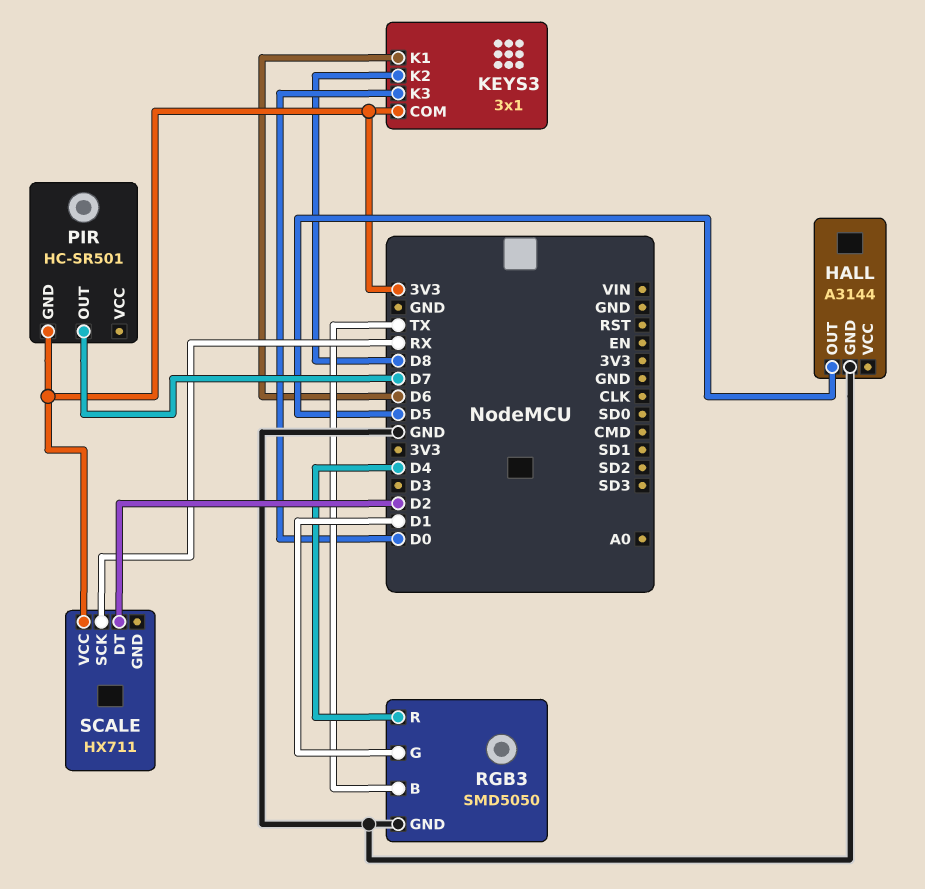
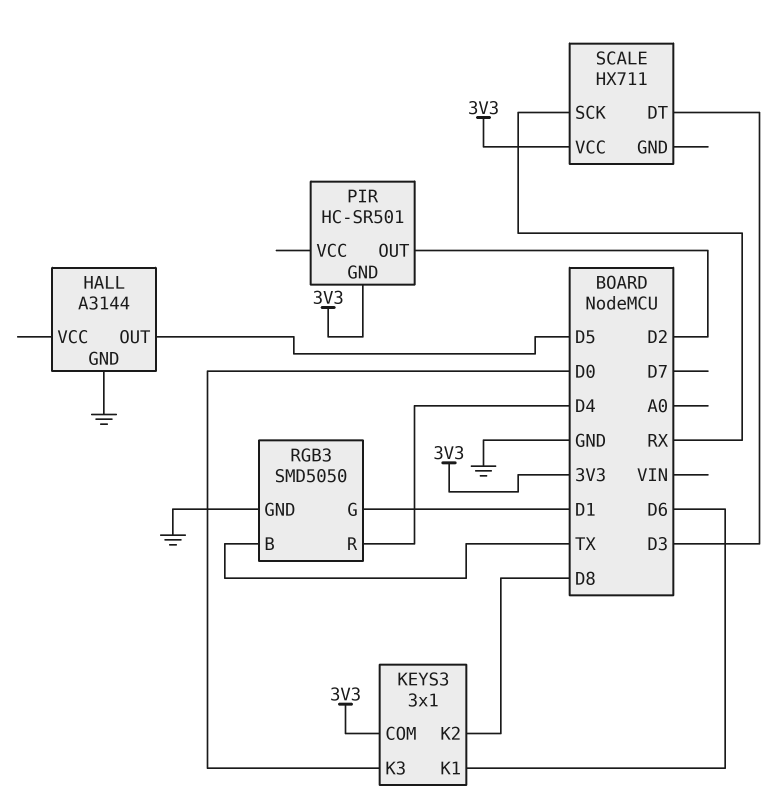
PIR pin OUT: D7 -> D2
SCALE pin DT: D2 -> D3

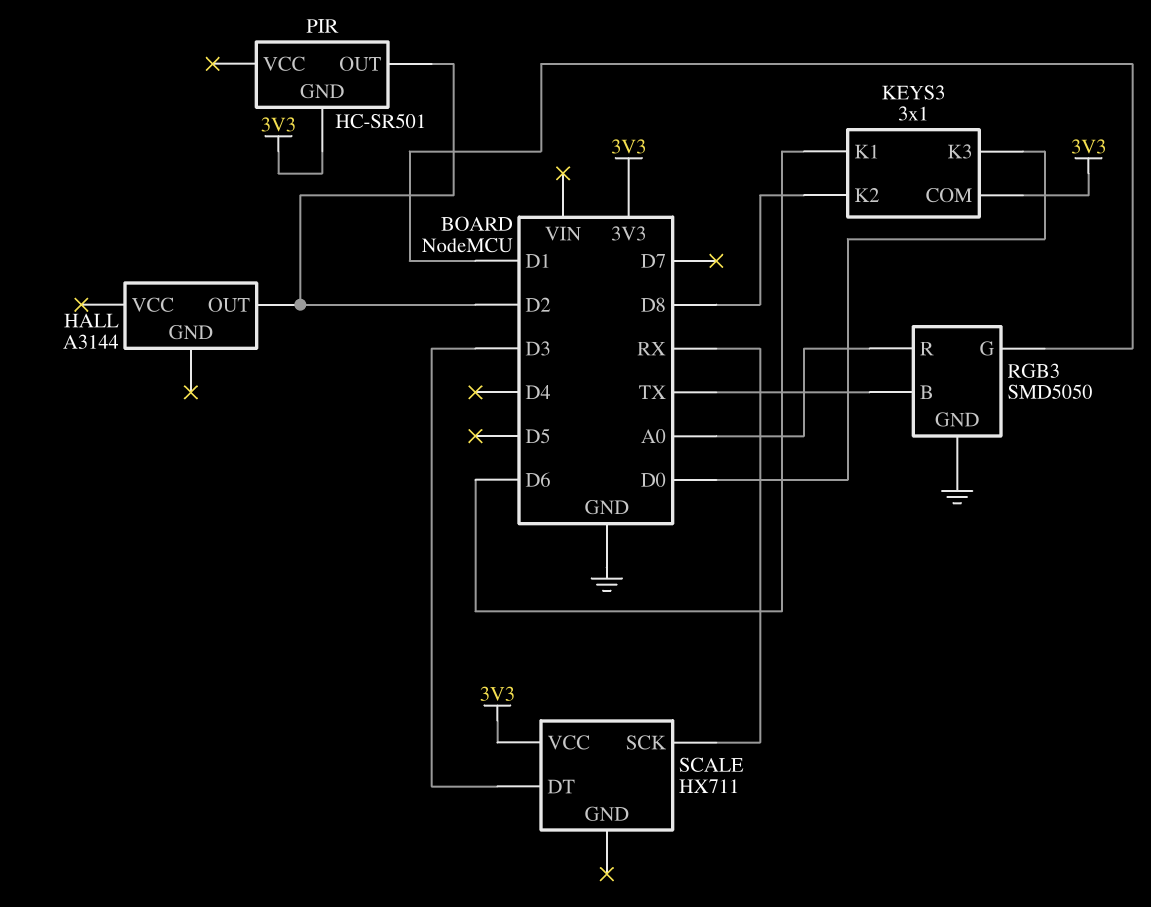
HALL pin GND: GND -> none
HALL pin OUT: D5 -> D2
RGB3 pin R: D4 -> A0

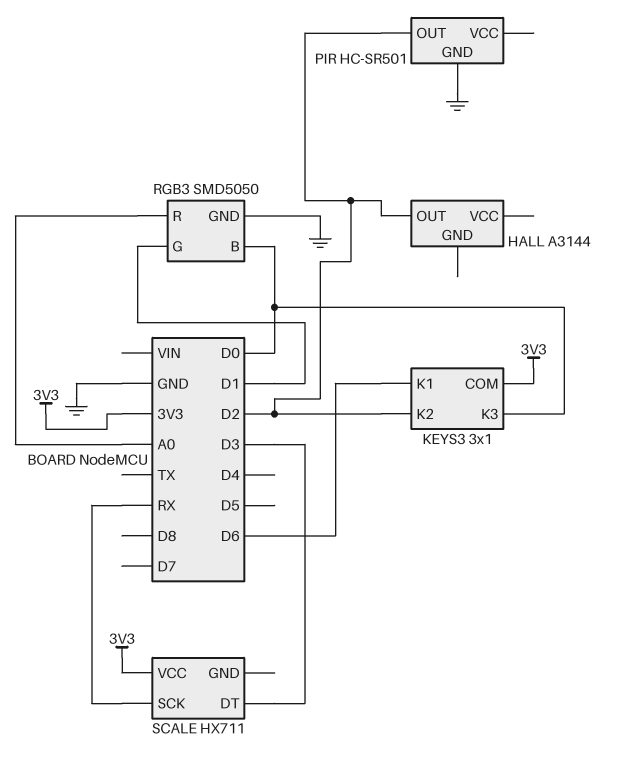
KEYS3 pin K2: D8 -> D2
PIR pin GND: 3V3 -> GND
RGB3 pin B: TX -> D0

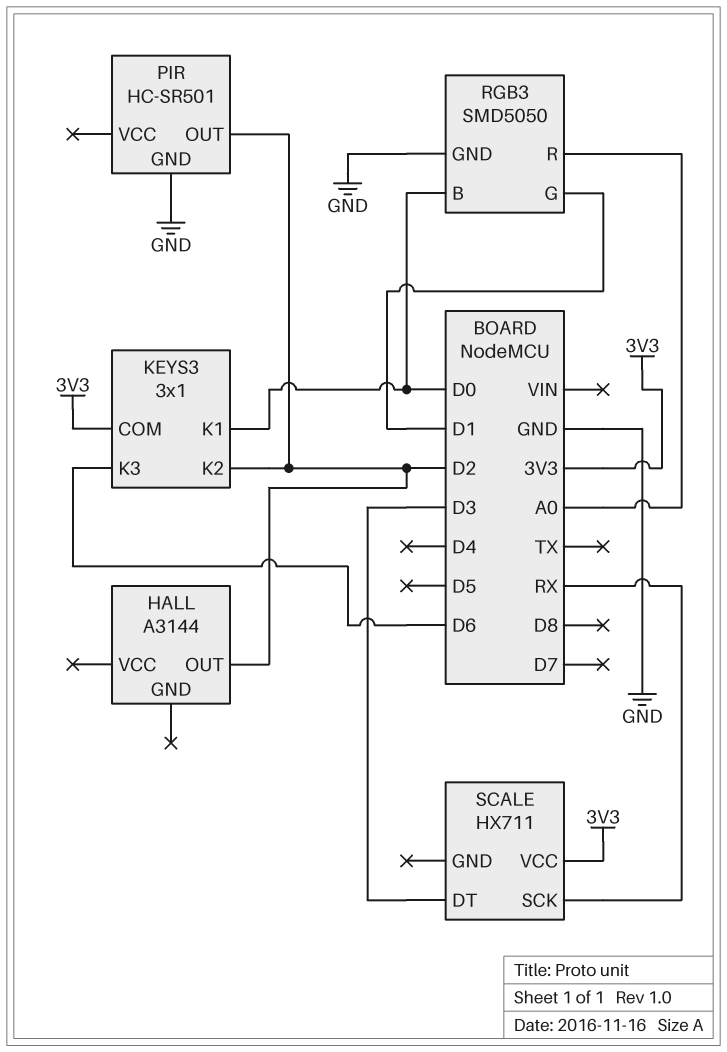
KEYS3 pin K1: D6 -> D0
KEYS3 pin K3: D0 -> D6

